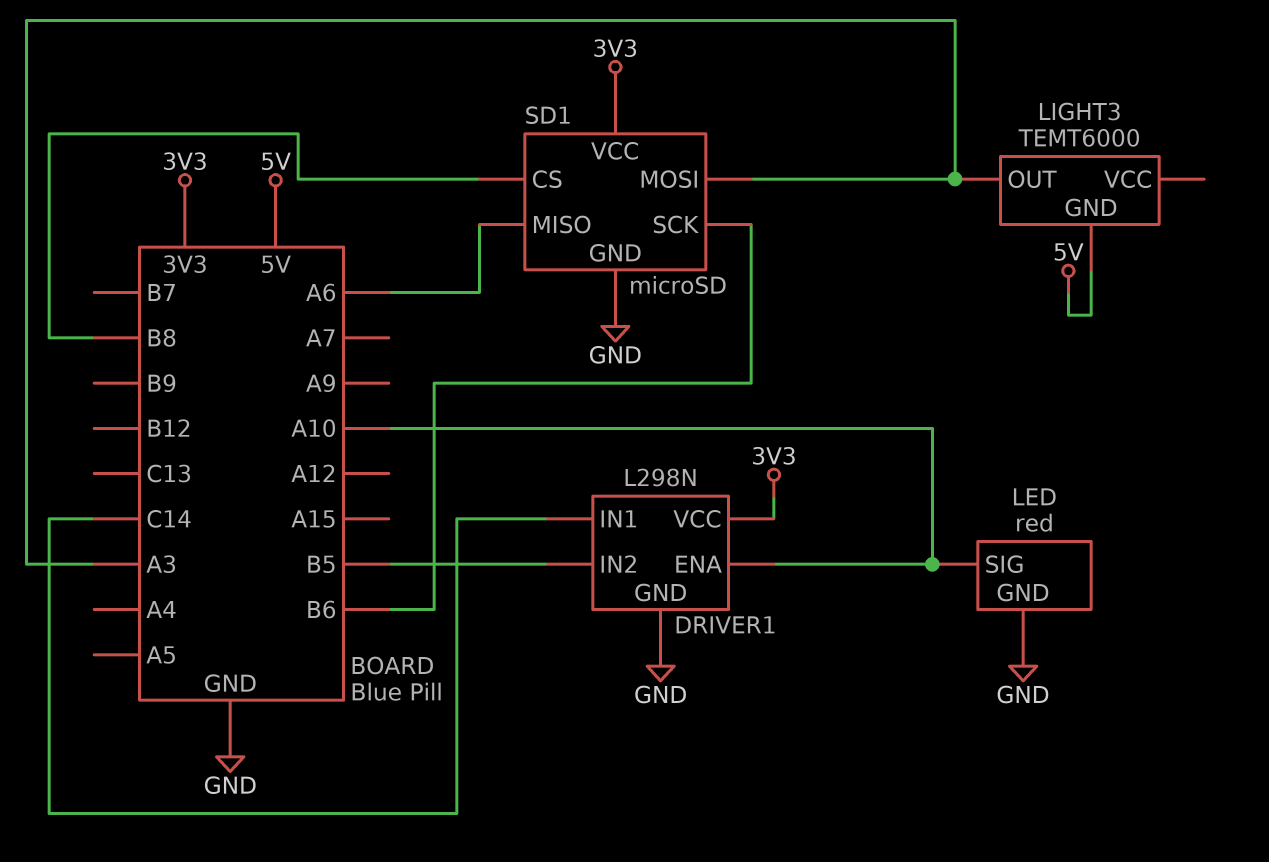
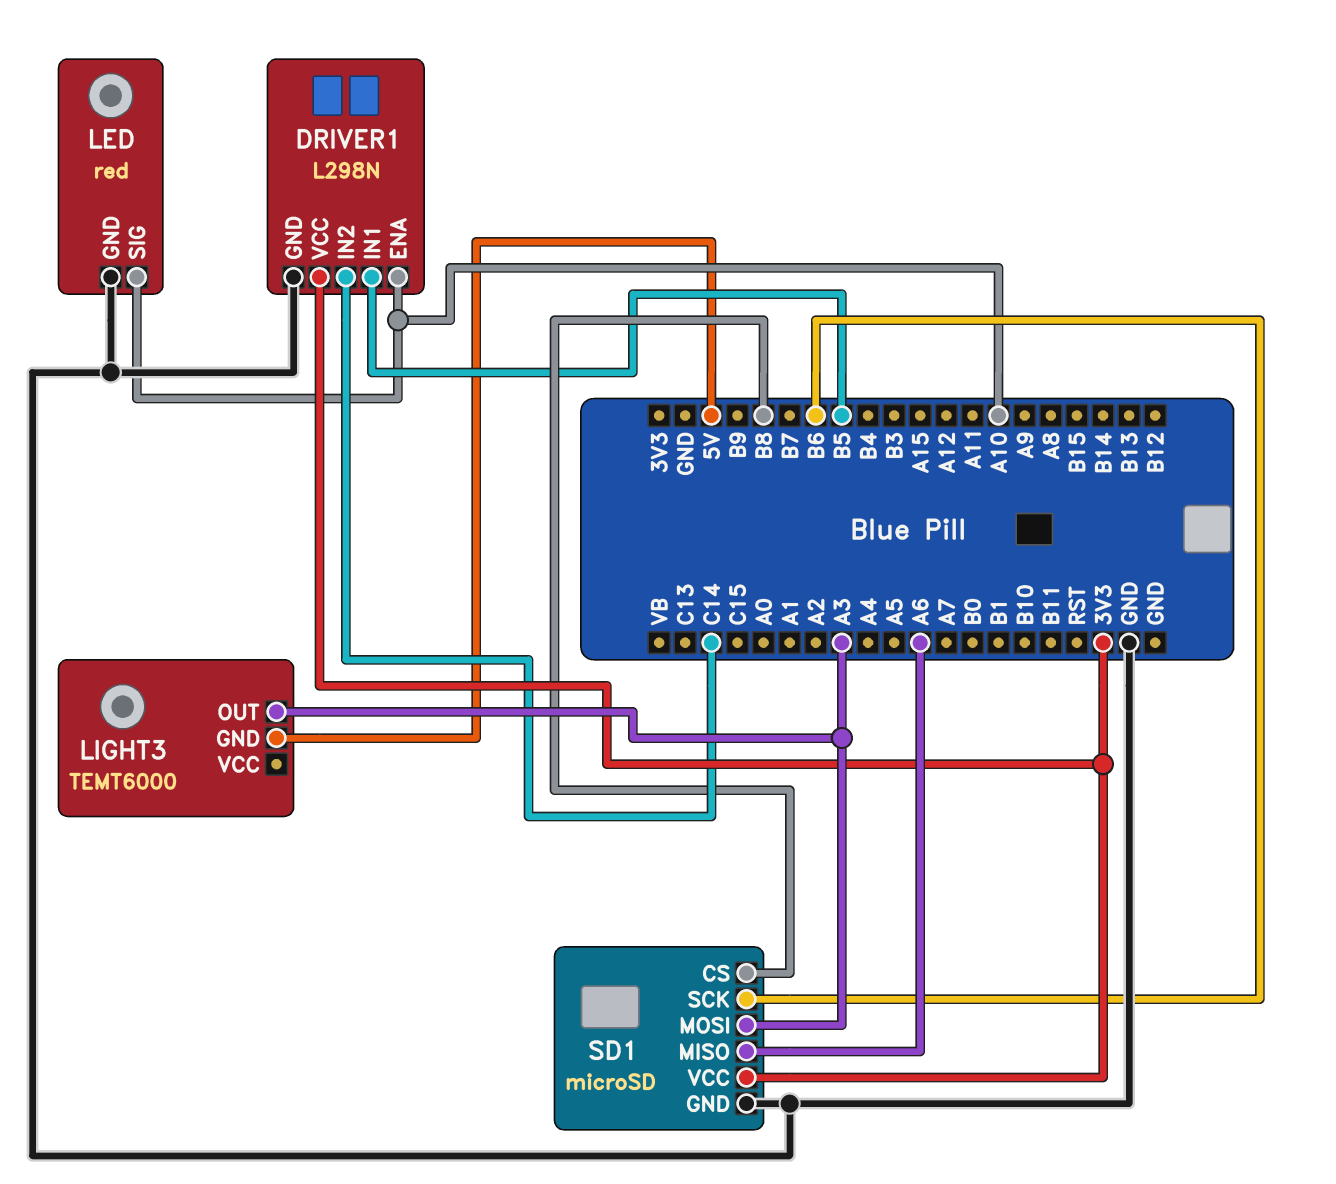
DRIVER1 pin IN1: C14 -> B5
DRIVER1 pin IN2: B5 -> C14

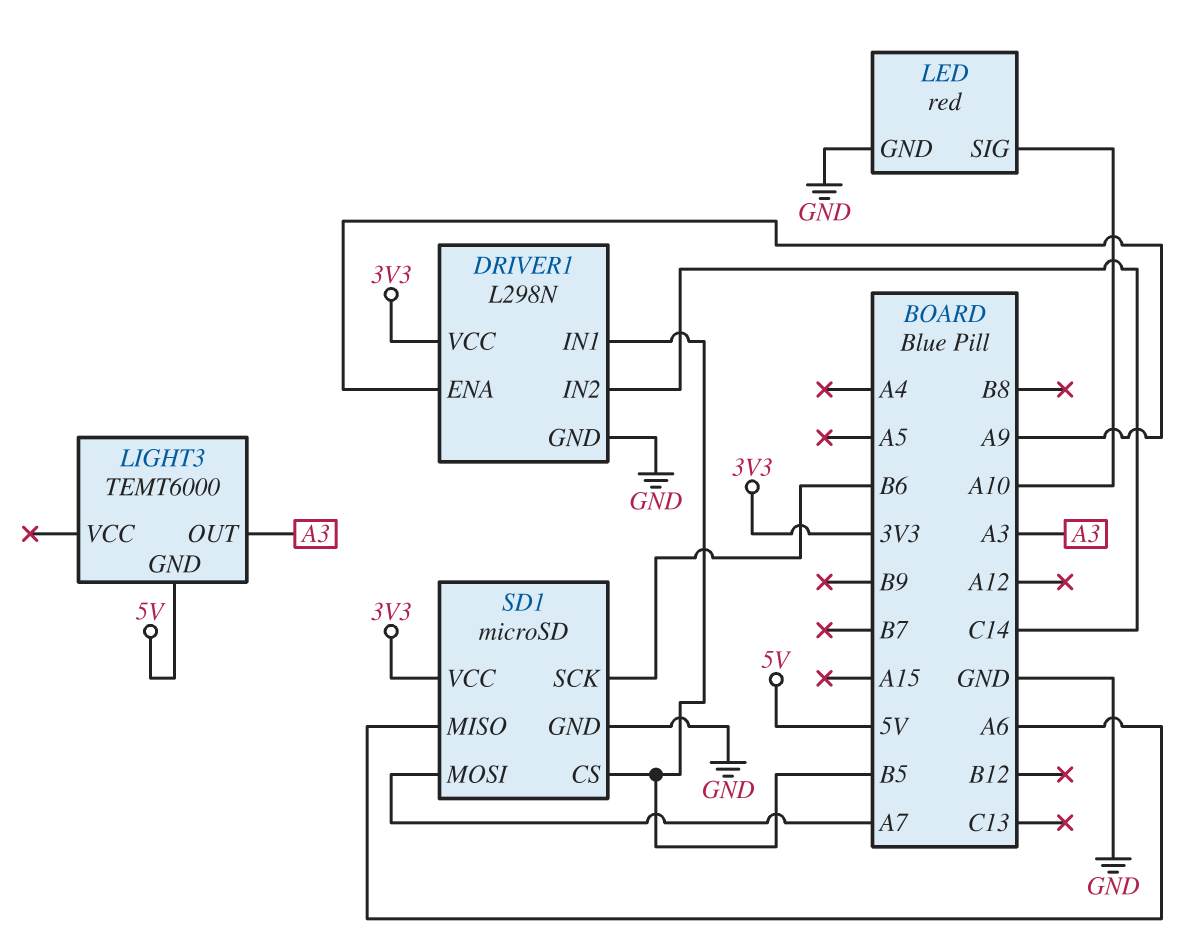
DRIVER1 pin ENA: A10 -> A9
SD1 pin CS: B8 -> B5
SD1 pin MOSI: A3 -> A7

